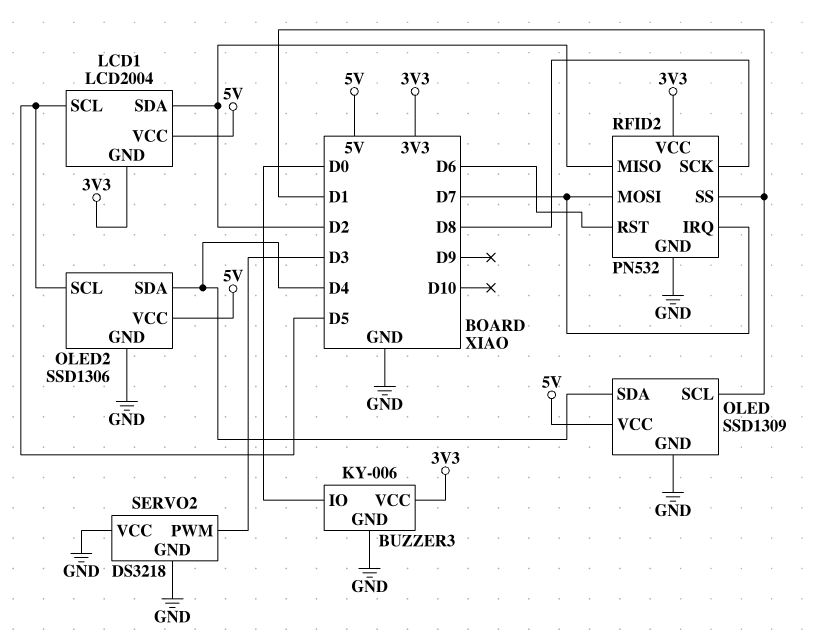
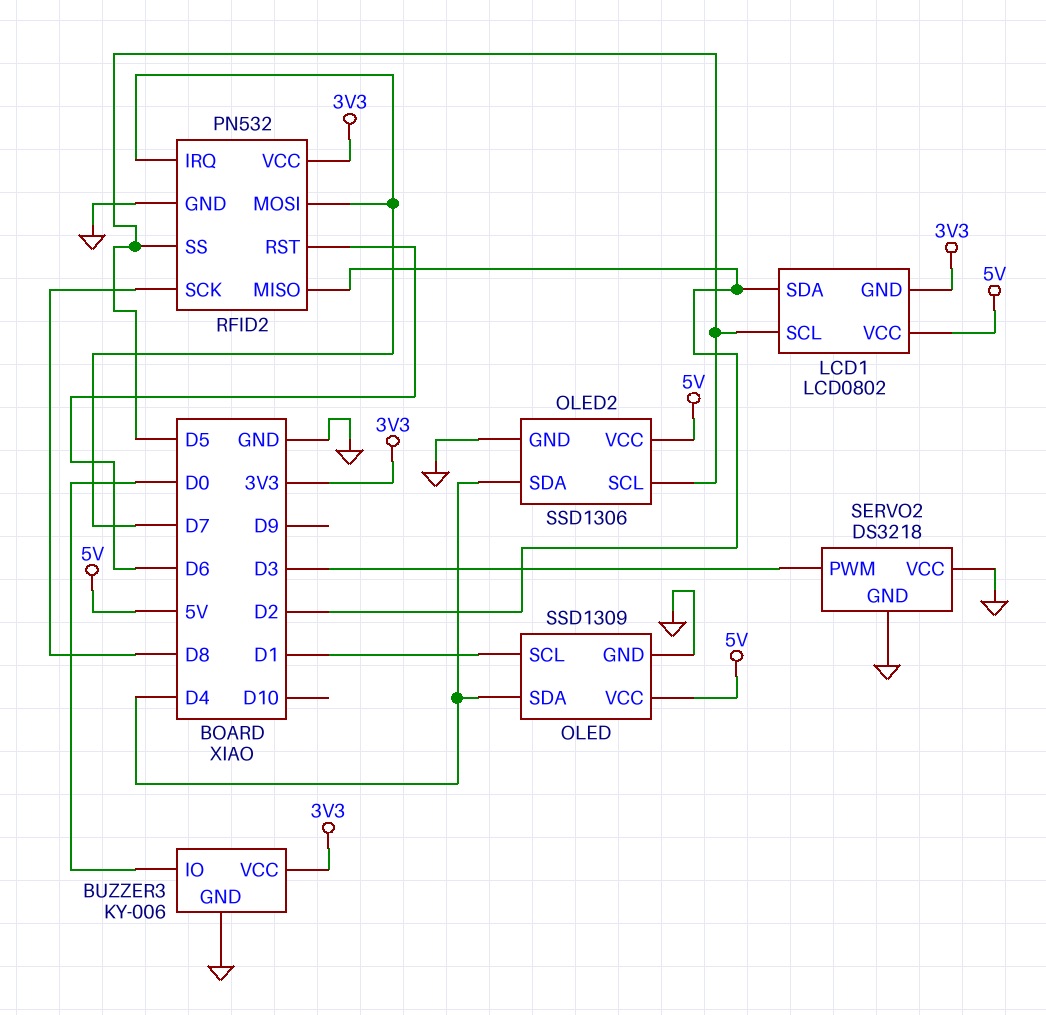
LCD1: LCD2004 -> LCD0802
RFID2 pin SS: D1 -> D5

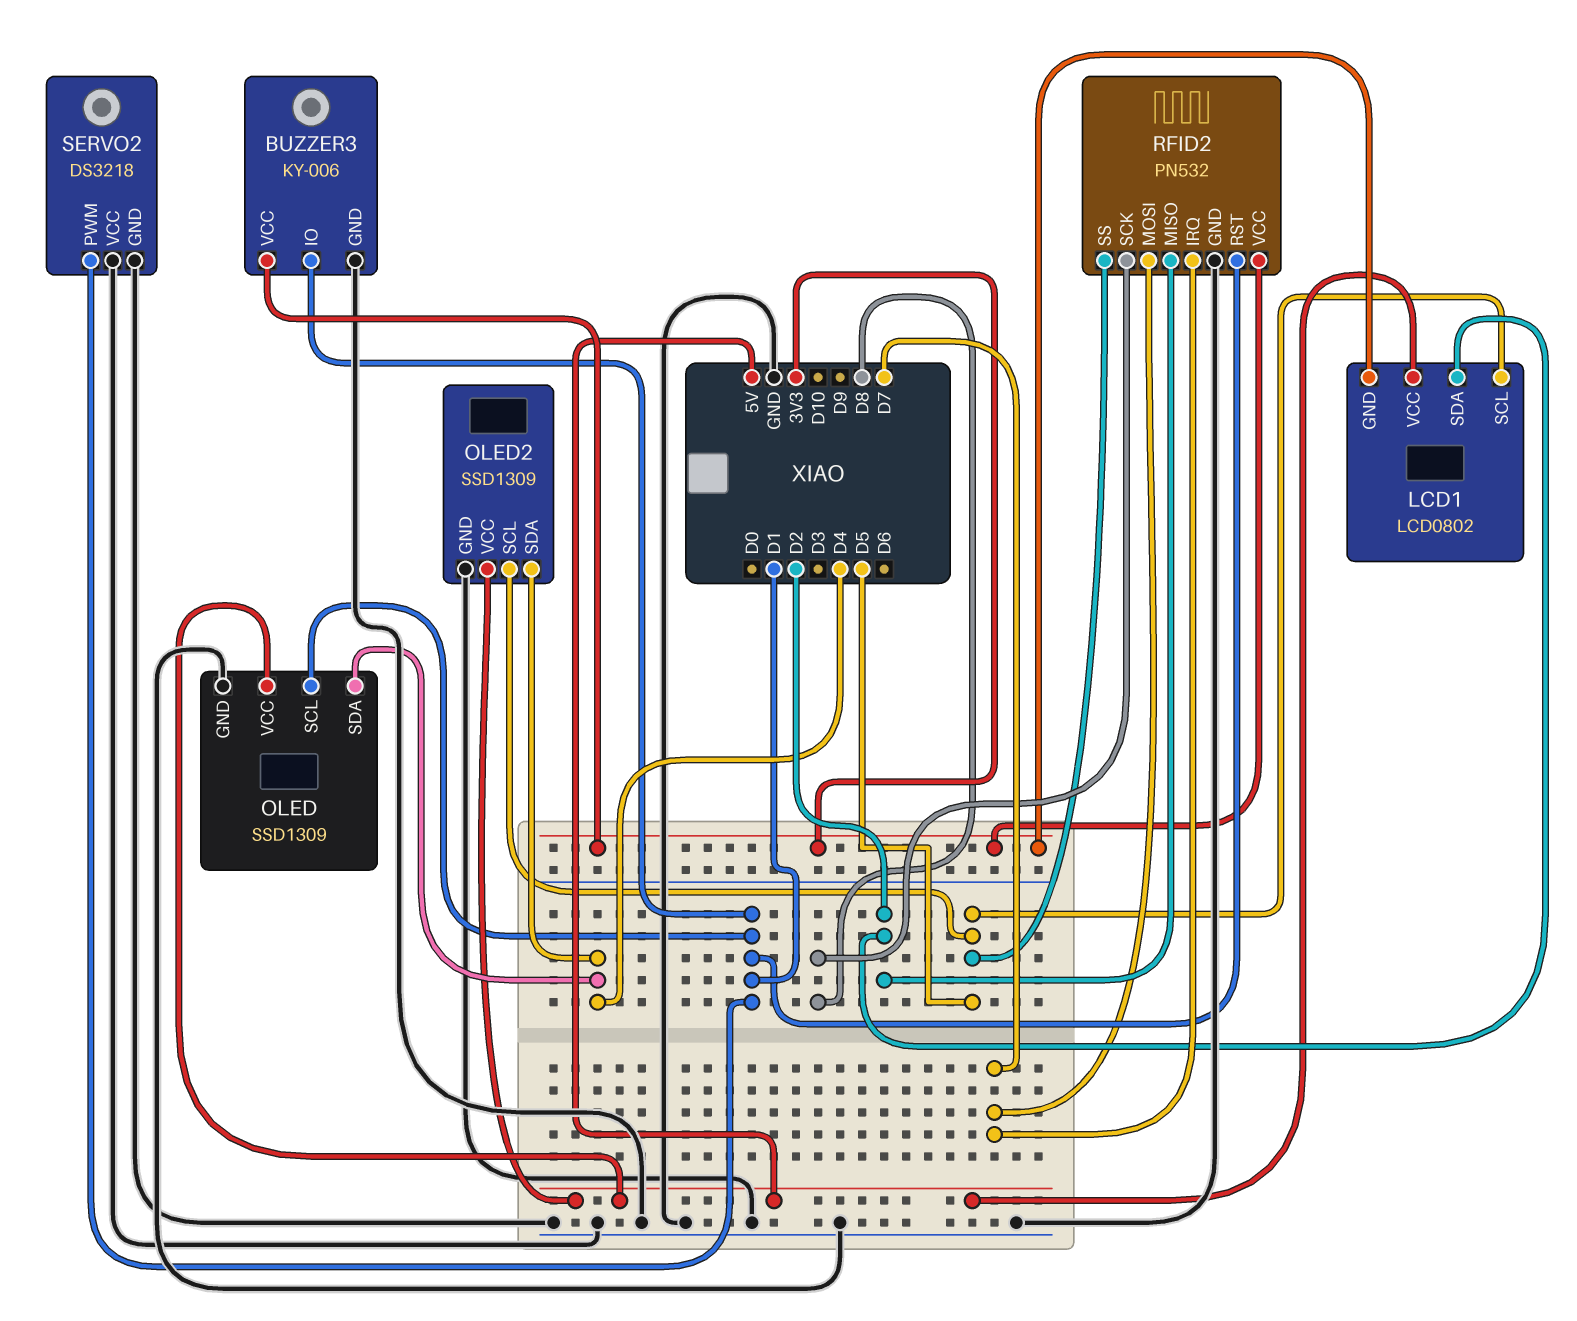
BUZZER3 pin IO: D0 -> D1
OLED2: SSD1306 -> SSD1309
RFID2 pin RST: D6 -> D1
SERVO2 pin PWM: D3 -> D1

